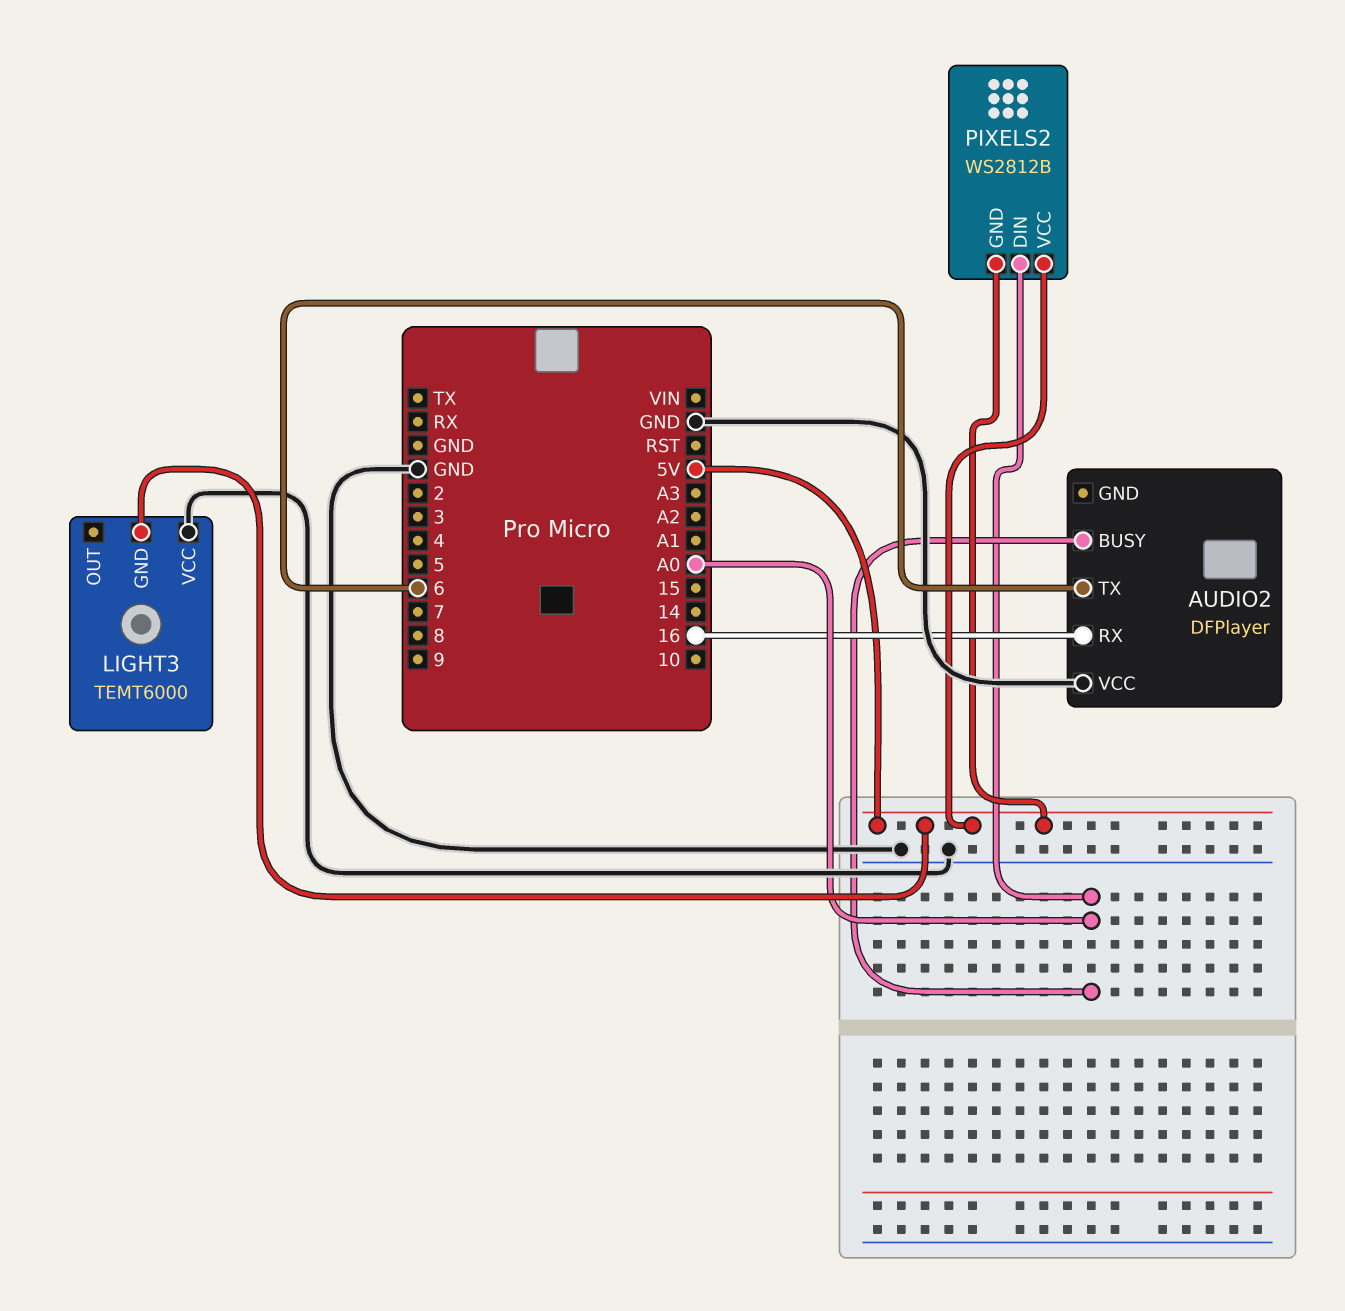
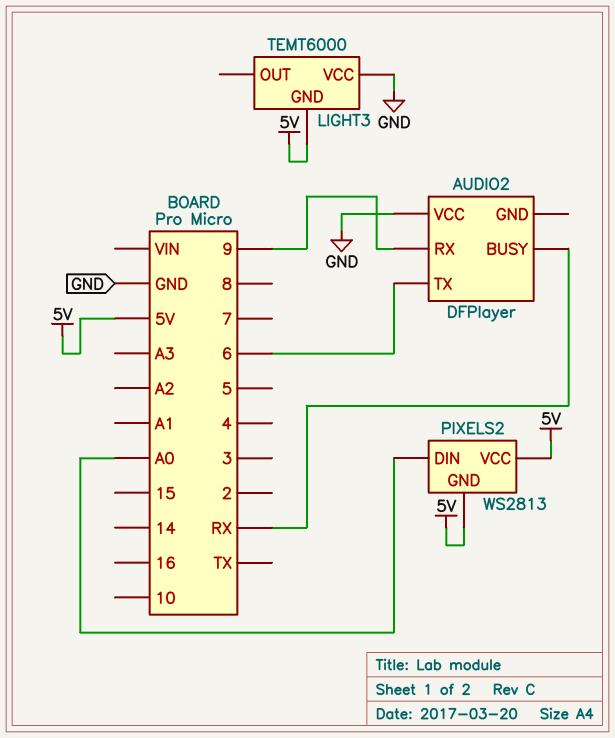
AUDIO2 pin BUSY: A0 -> RX
AUDIO2 pin RX: 16 -> 9
PIXELS2: WS2812B -> WS2813

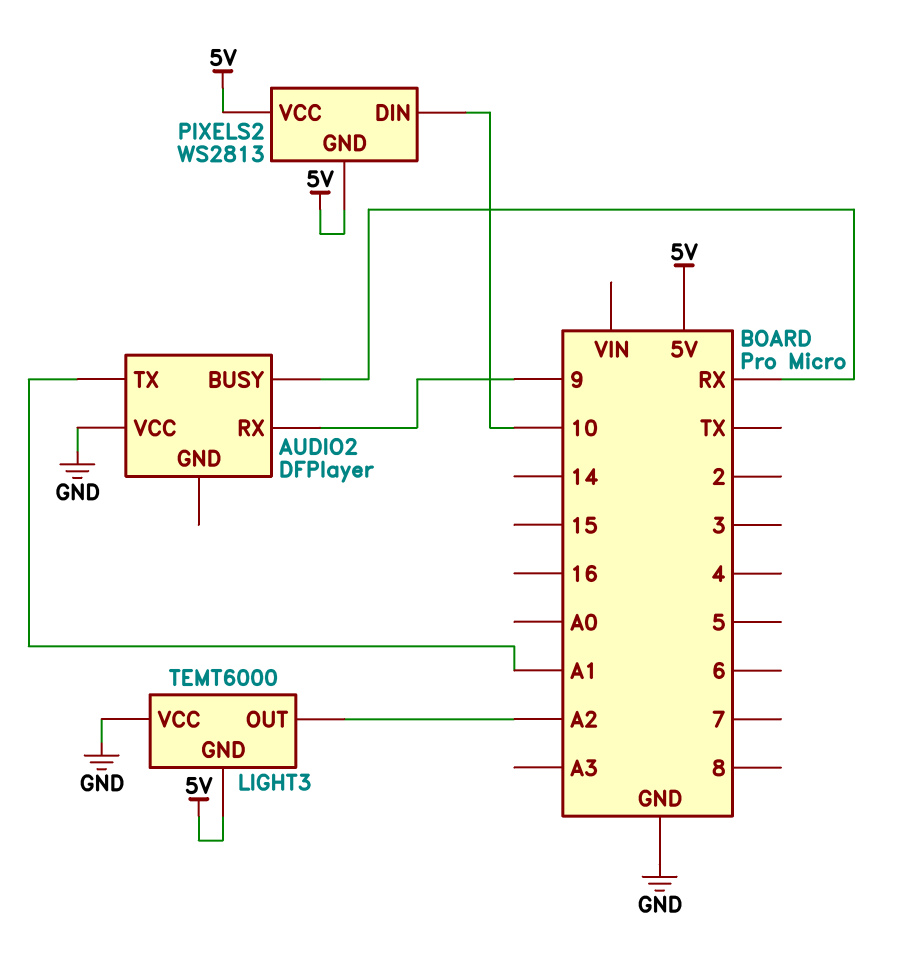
AUDIO2 pin TX: 6 -> A1
LIGHT3 pin OUT: none -> A2
PIXELS2 pin DIN: A0 -> 10

